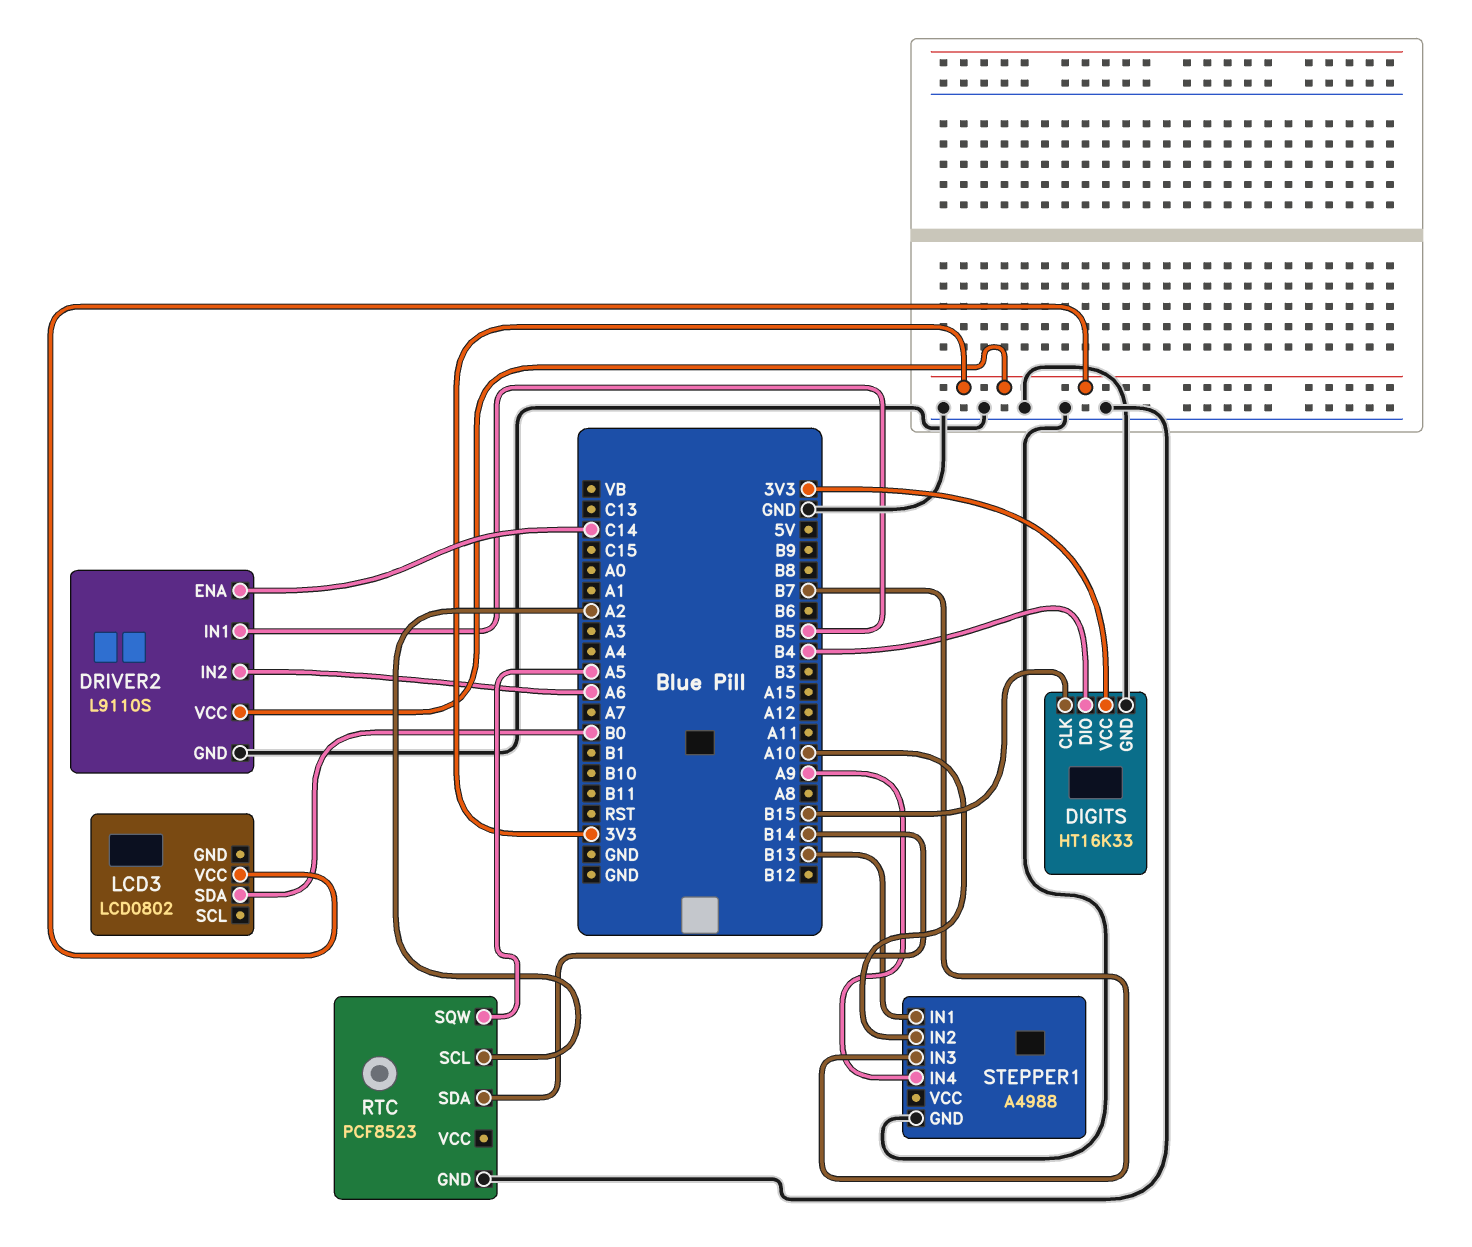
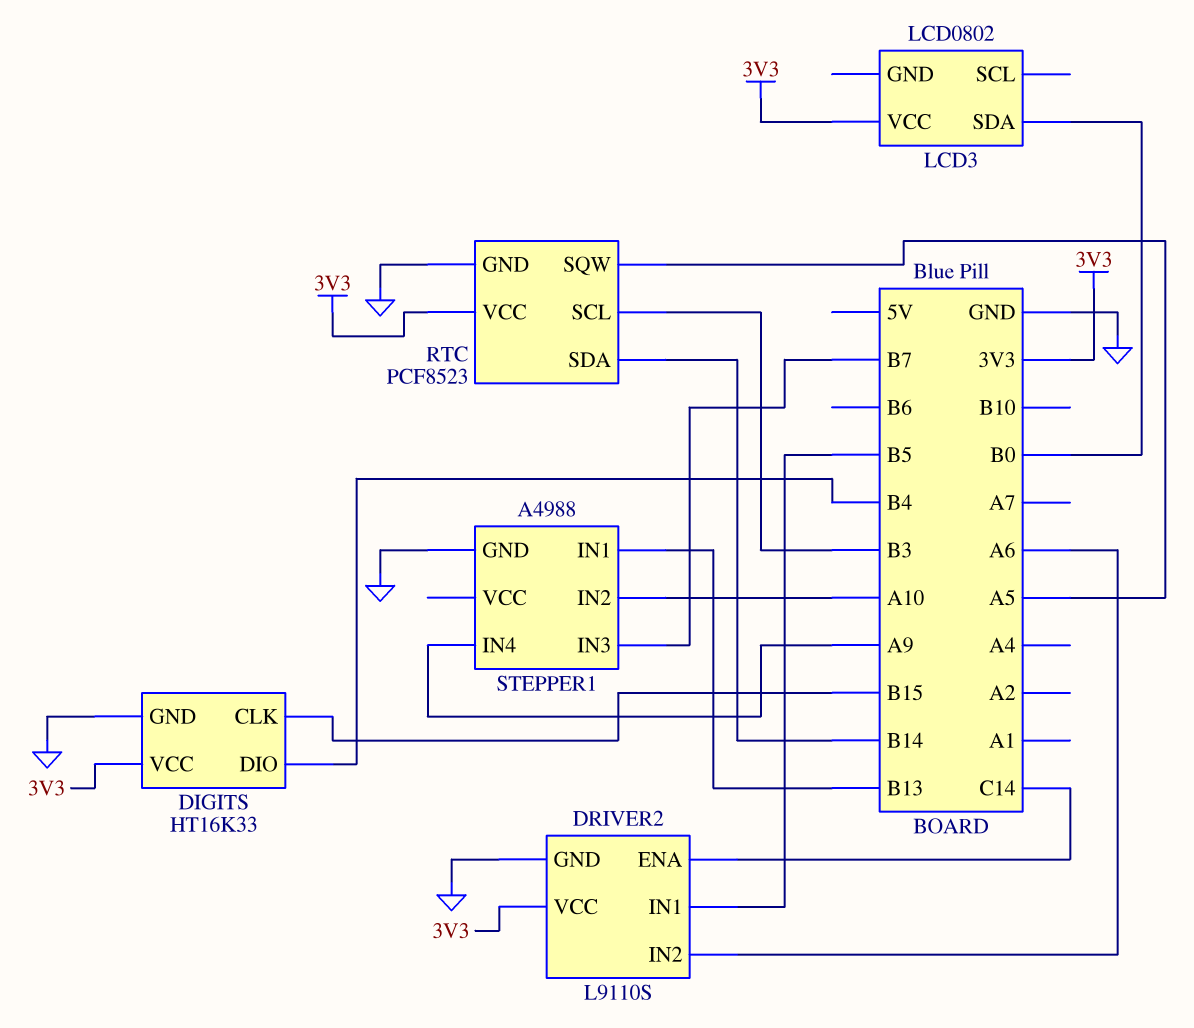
RTC pin SCL: A2 -> B3
RTC pin VCC: none -> 3V3

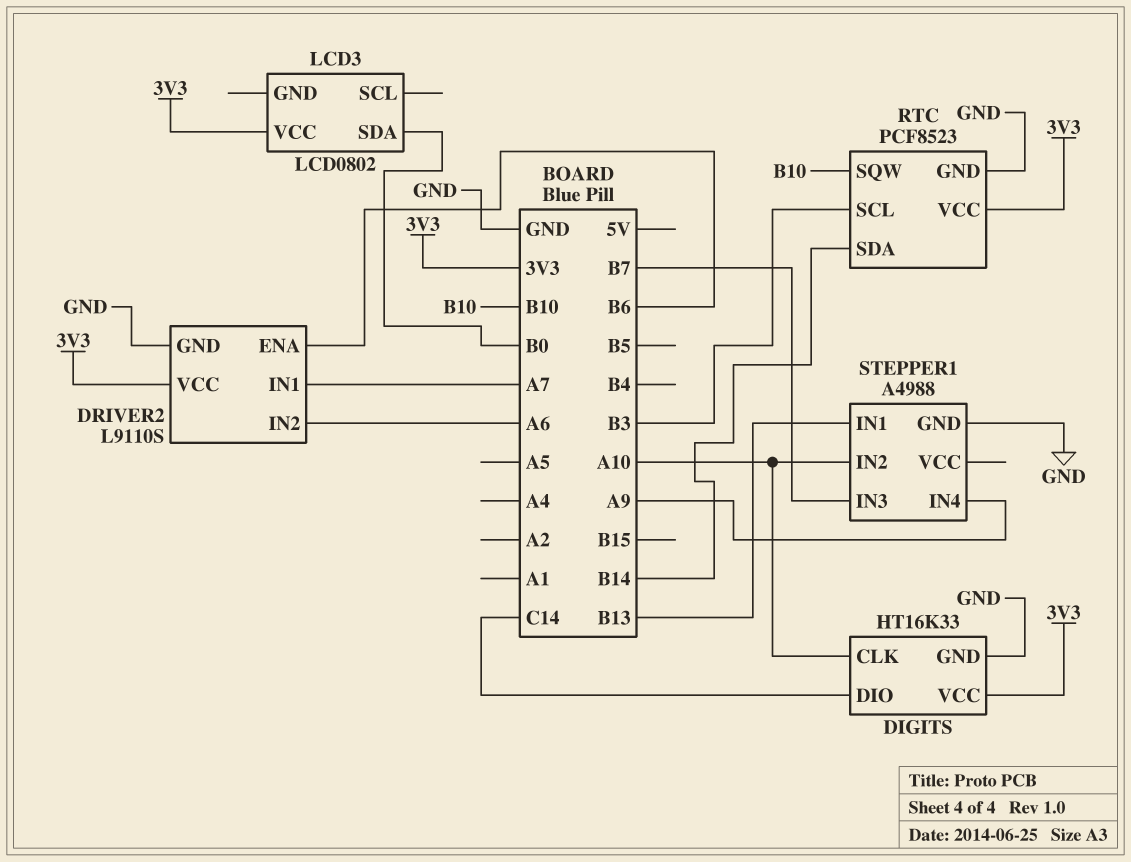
DIGITS pin CLK: B15 -> A10
DIGITS pin DIO: B4 -> C14
DRIVER2 pin ENA: C14 -> B6
DRIVER2 pin IN1: B5 -> A7
RTC pin SQW: A5 -> B10

